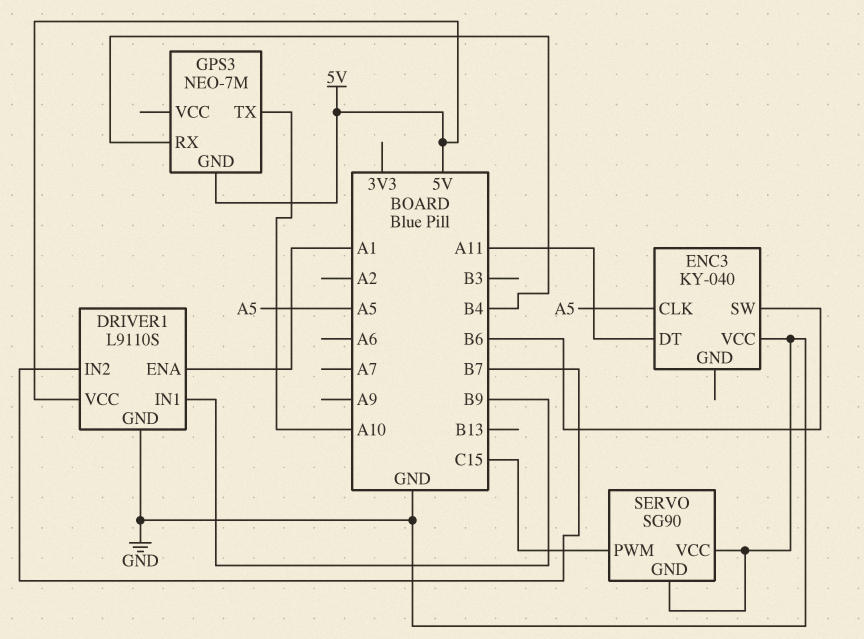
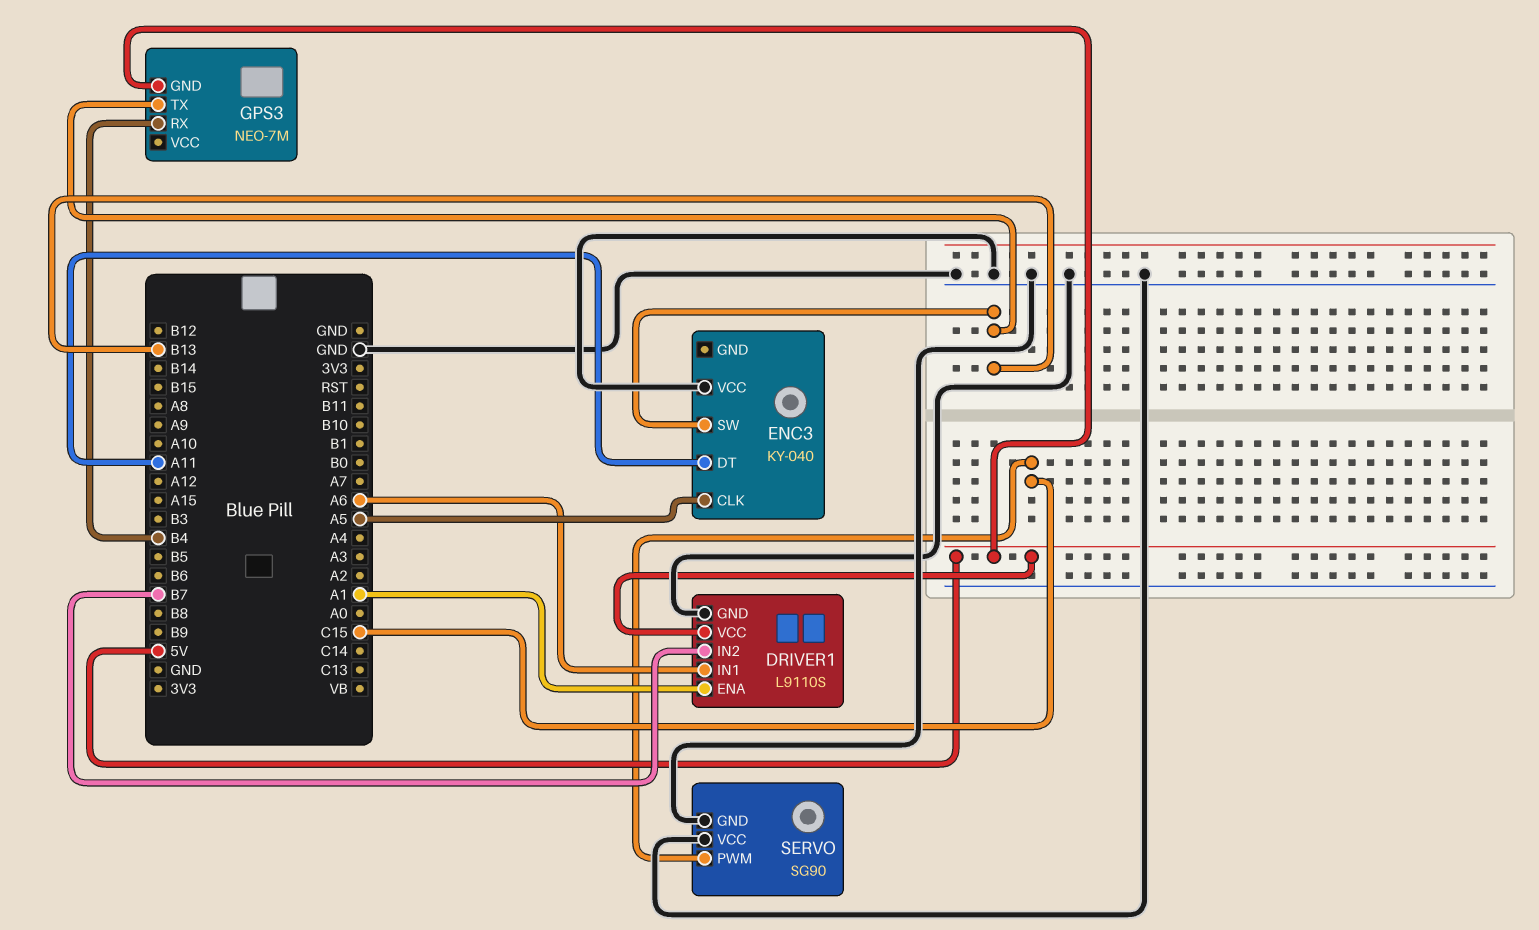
DRIVER1 pin IN1: B9 -> A6
ENC3 pin SW: B6 -> B13
GPS3 pin TX: A10 -> B13

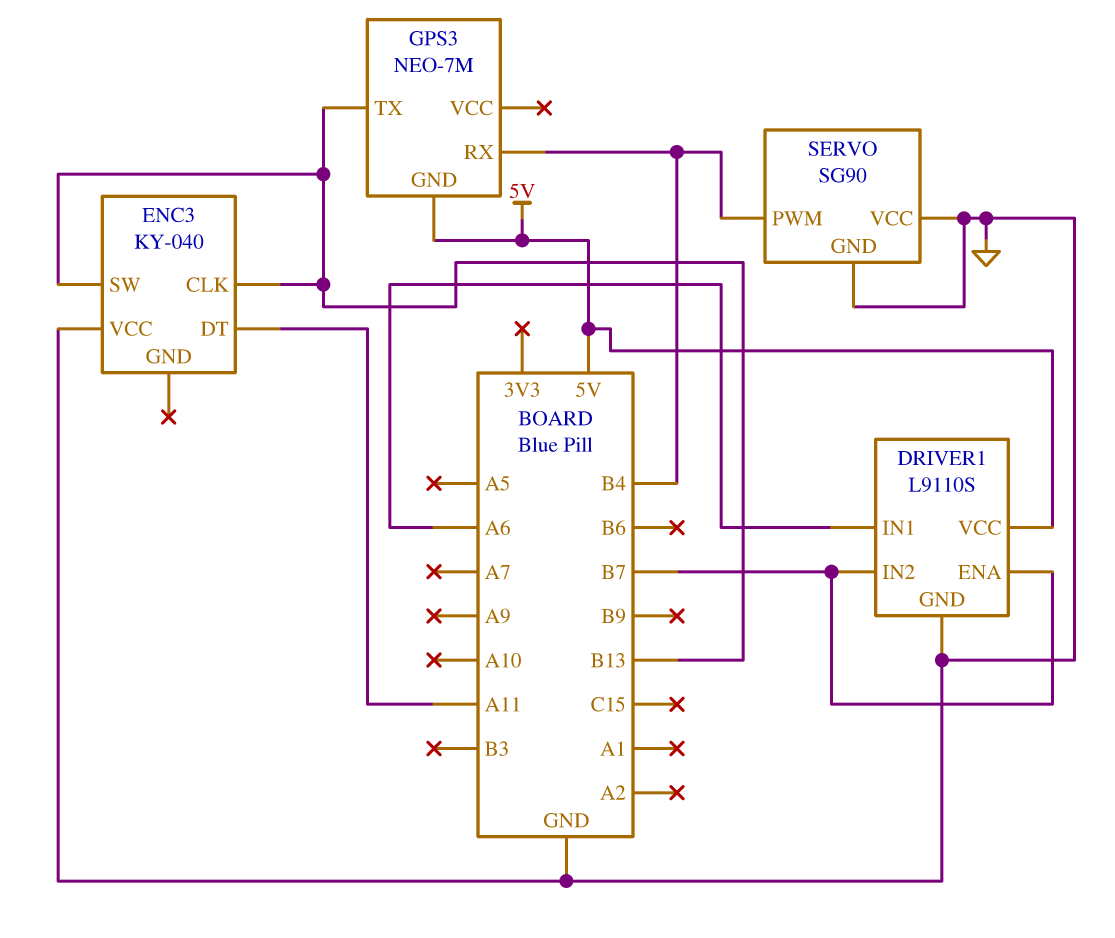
DRIVER1 pin ENA: A1 -> B7
ENC3 pin CLK: A5 -> B13
SERVO pin PWM: C15 -> B4

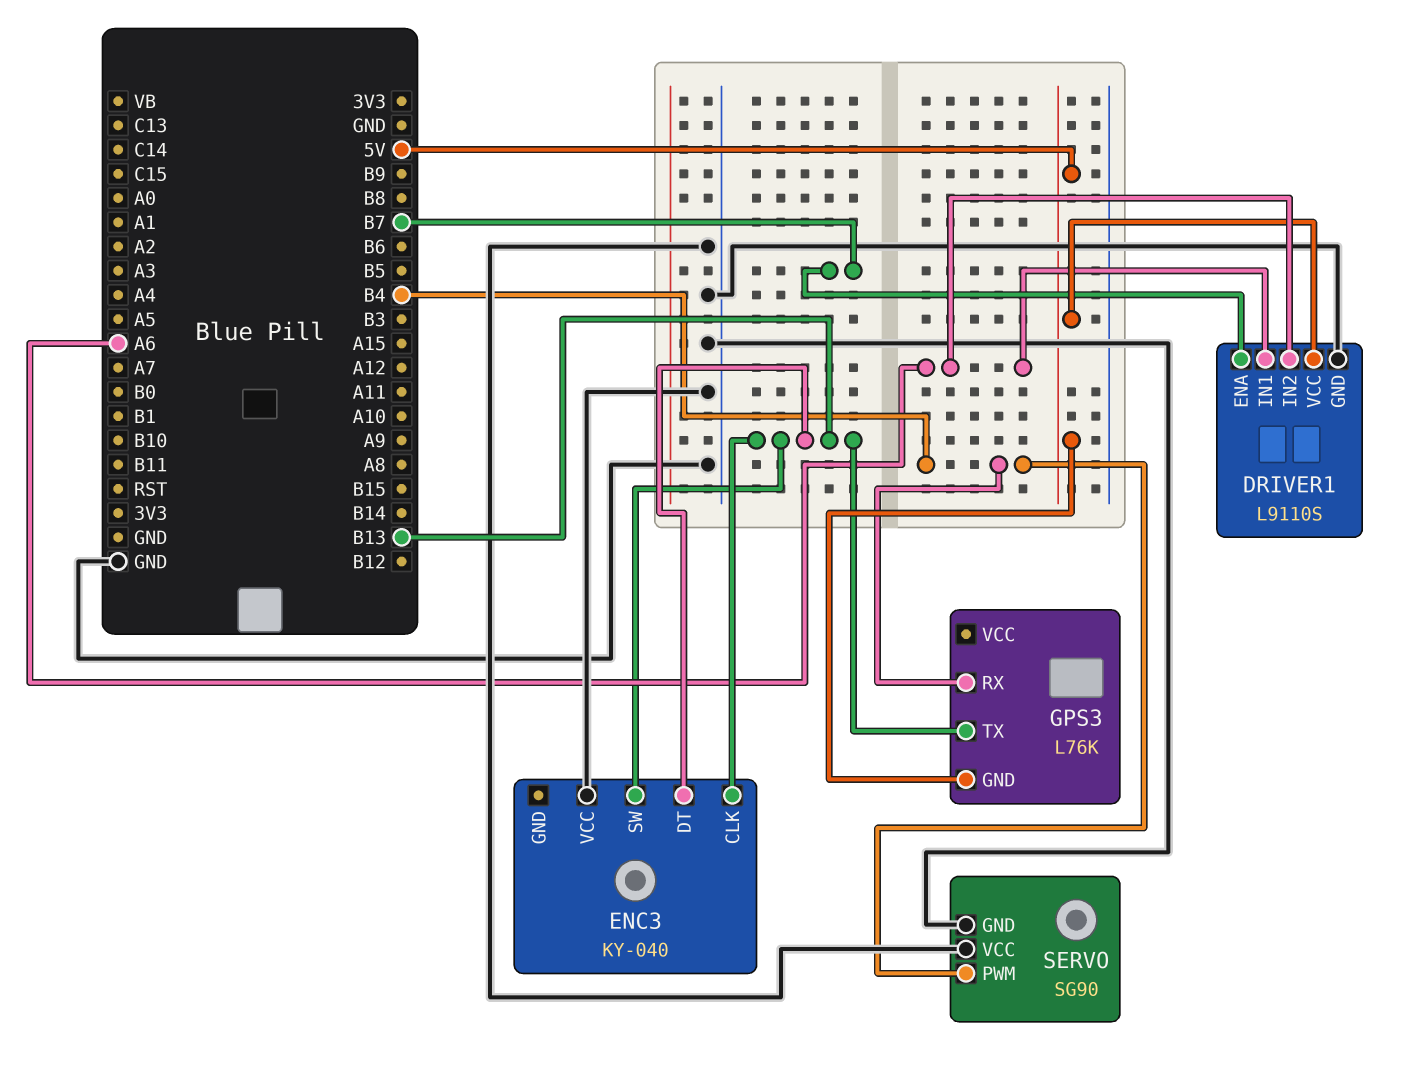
DRIVER1 pin IN2: B7 -> A6
ENC3 pin DT: A11 -> B13
GPS3: NEO-7M -> L76K

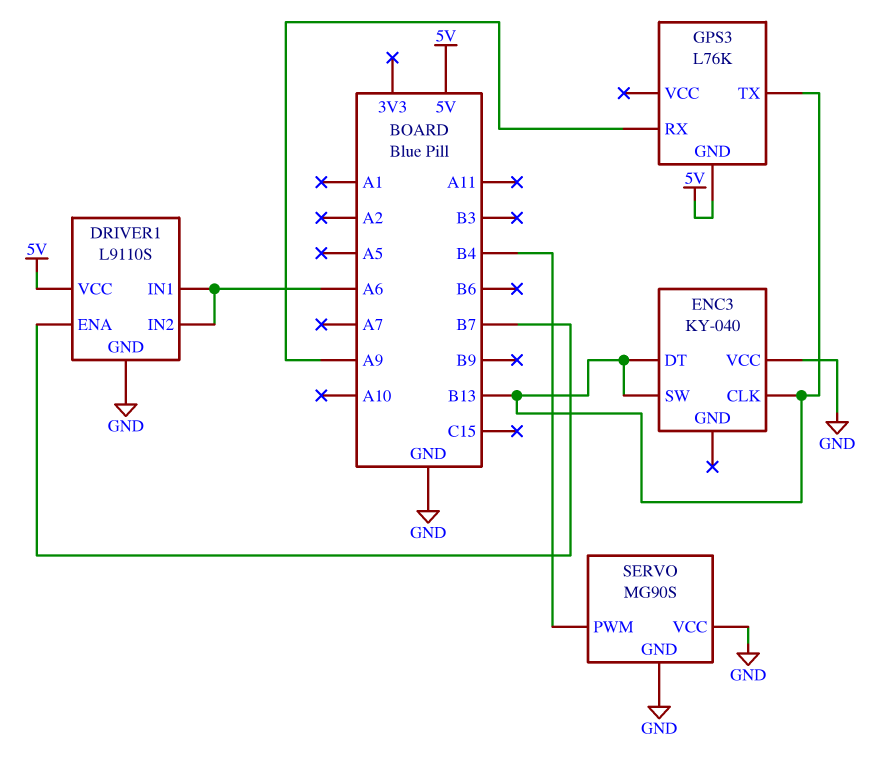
GPS3 pin RX: B4 -> A9
SERVO: SG90 -> MG90S

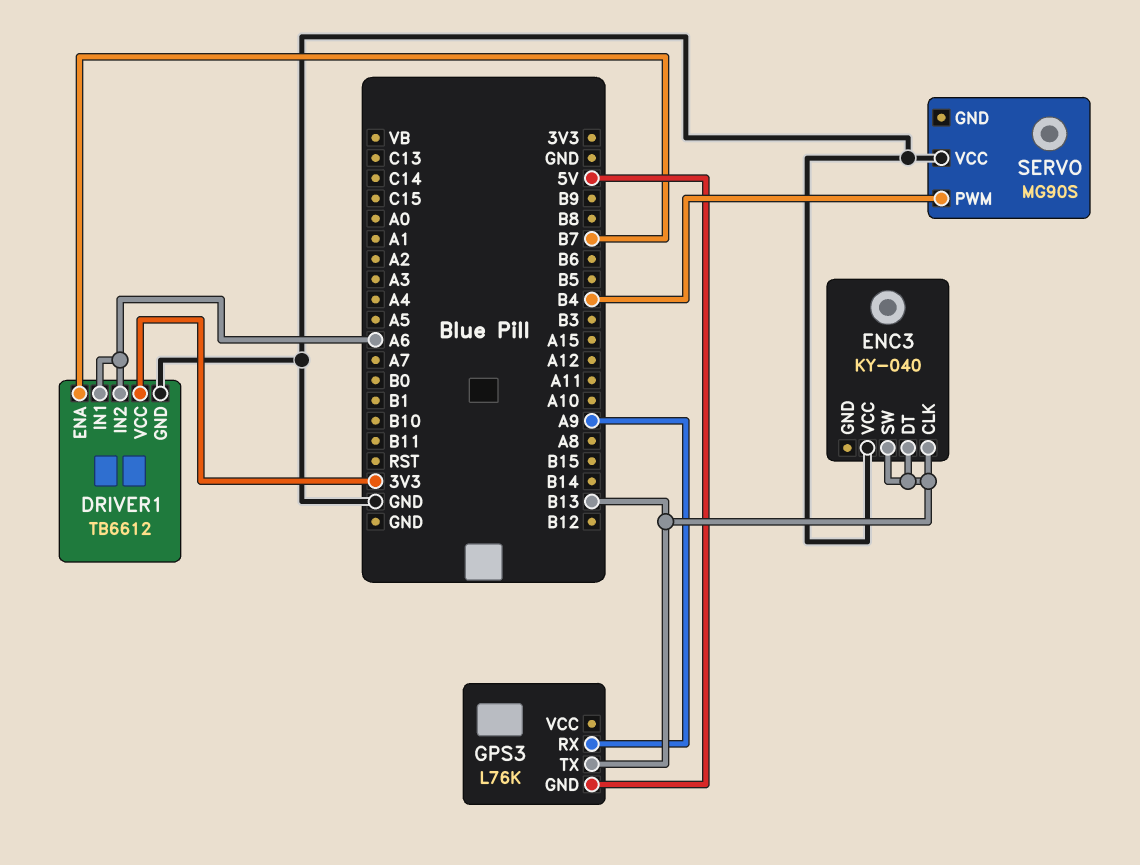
DRIVER1: L9110S -> TB6612
DRIVER1 pin VCC: 5V -> 3V3
SERVO pin GND: GND -> none

